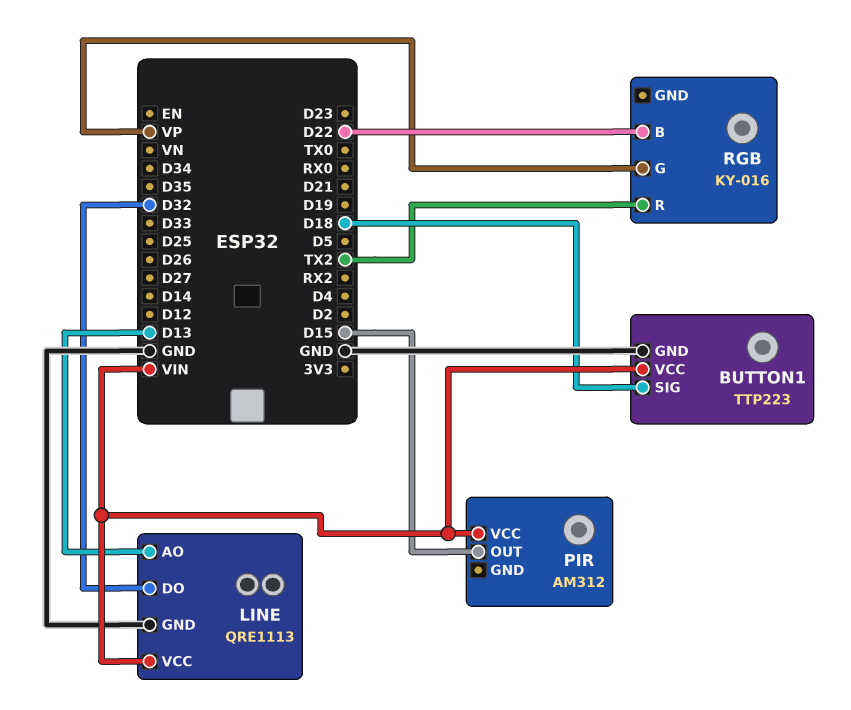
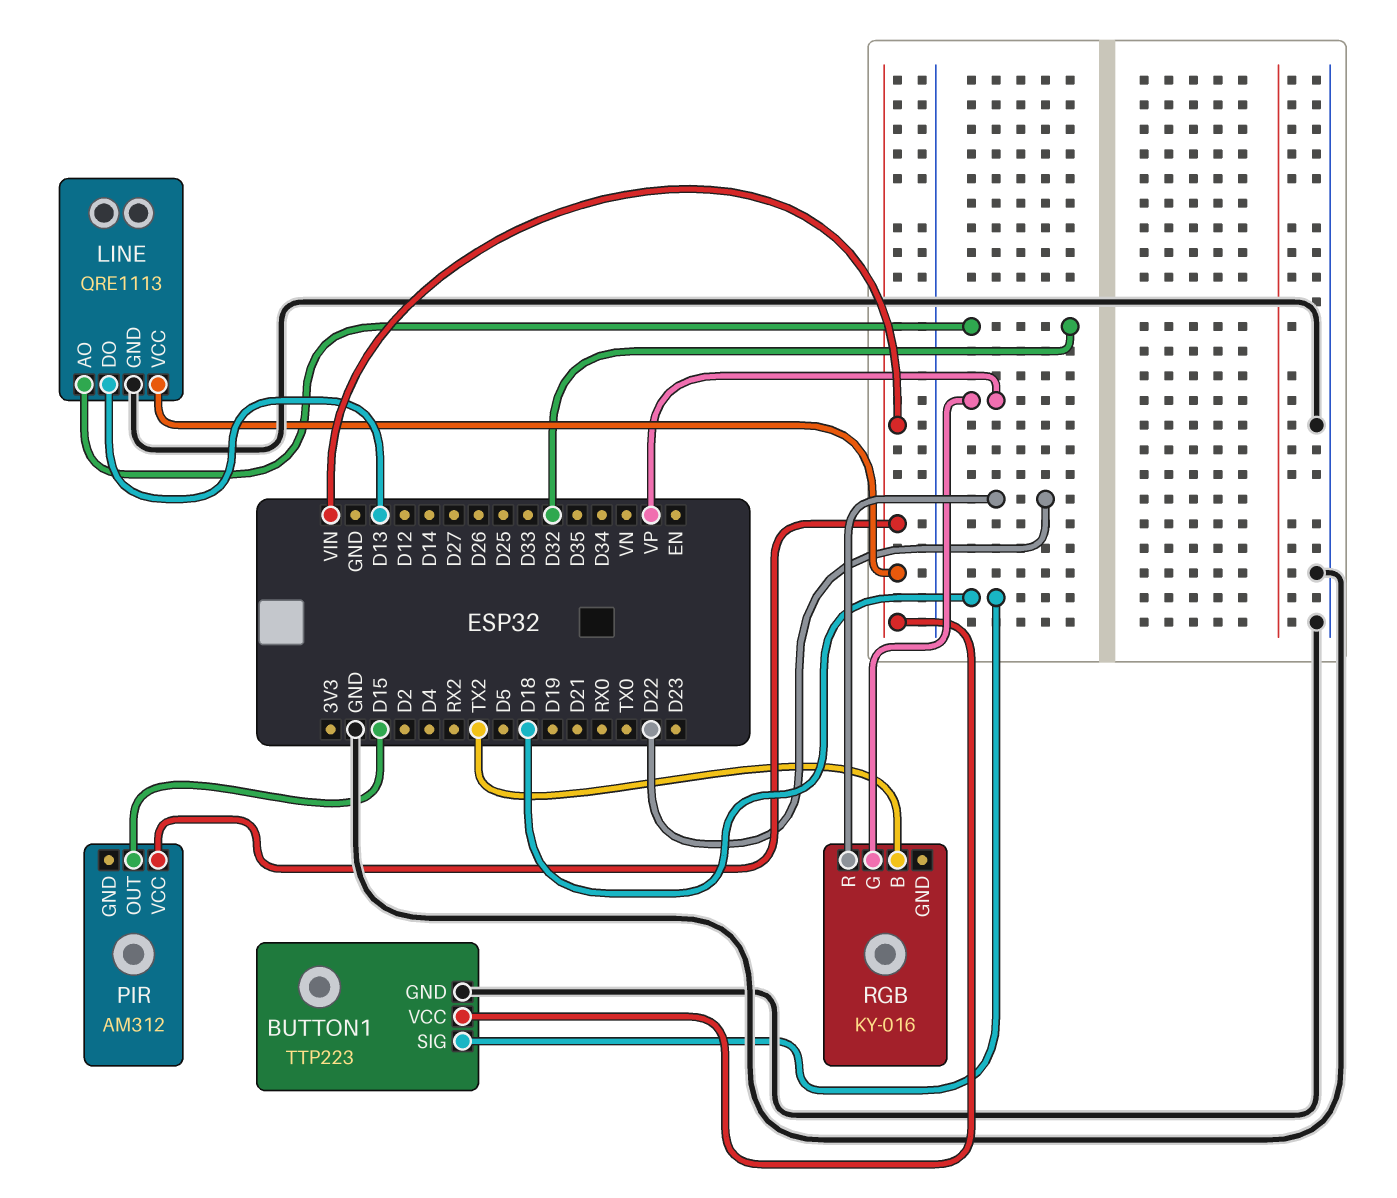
LINE pin AO: D13 -> D32
LINE pin DO: D32 -> D13
RGB pin B: D22 -> TX2
RGB pin R: TX2 -> D22

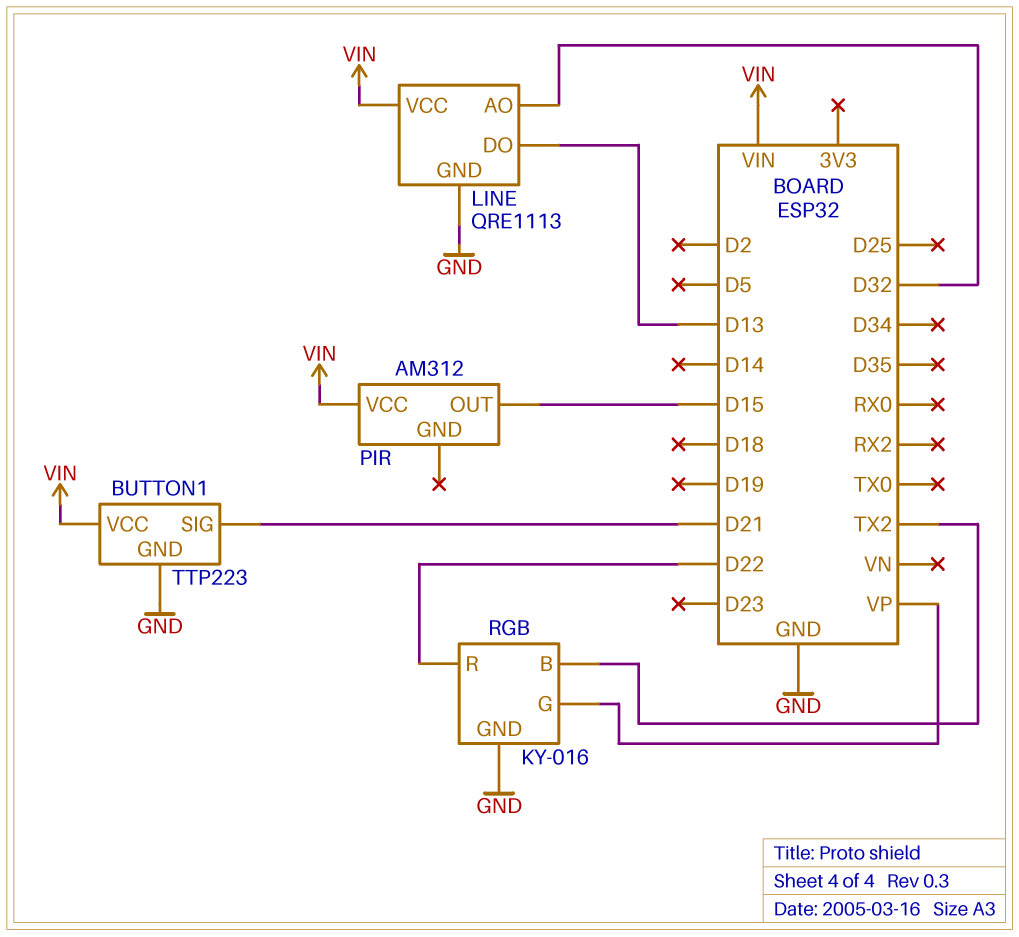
BUTTON1 pin SIG: D18 -> D21
RGB pin GND: none -> GND

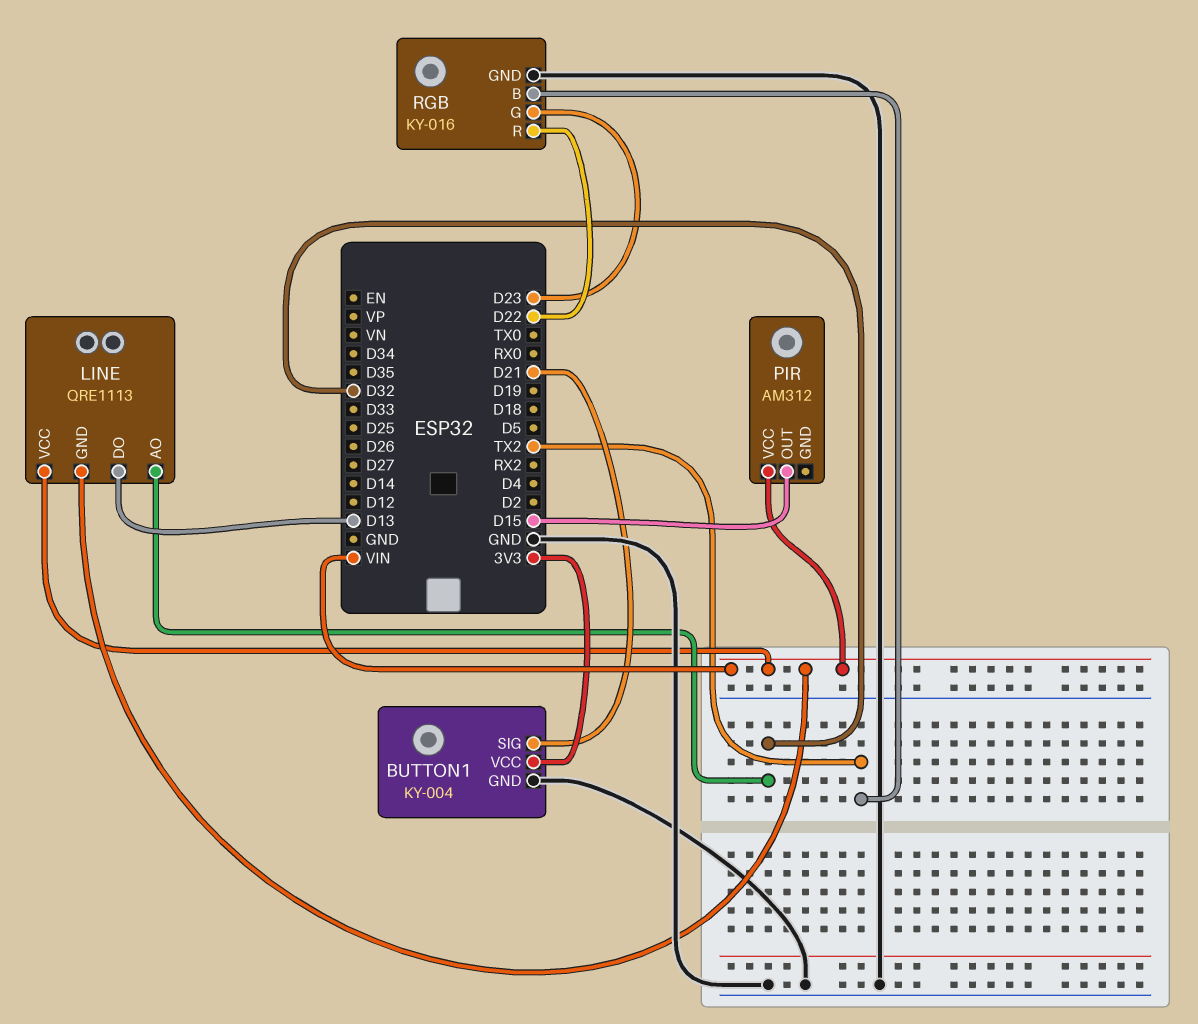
BUTTON1: TTP223 -> KY-004
BUTTON1 pin VCC: VIN -> 3V3
LINE pin GND: GND -> VIN
RGB pin G: VP -> D23

